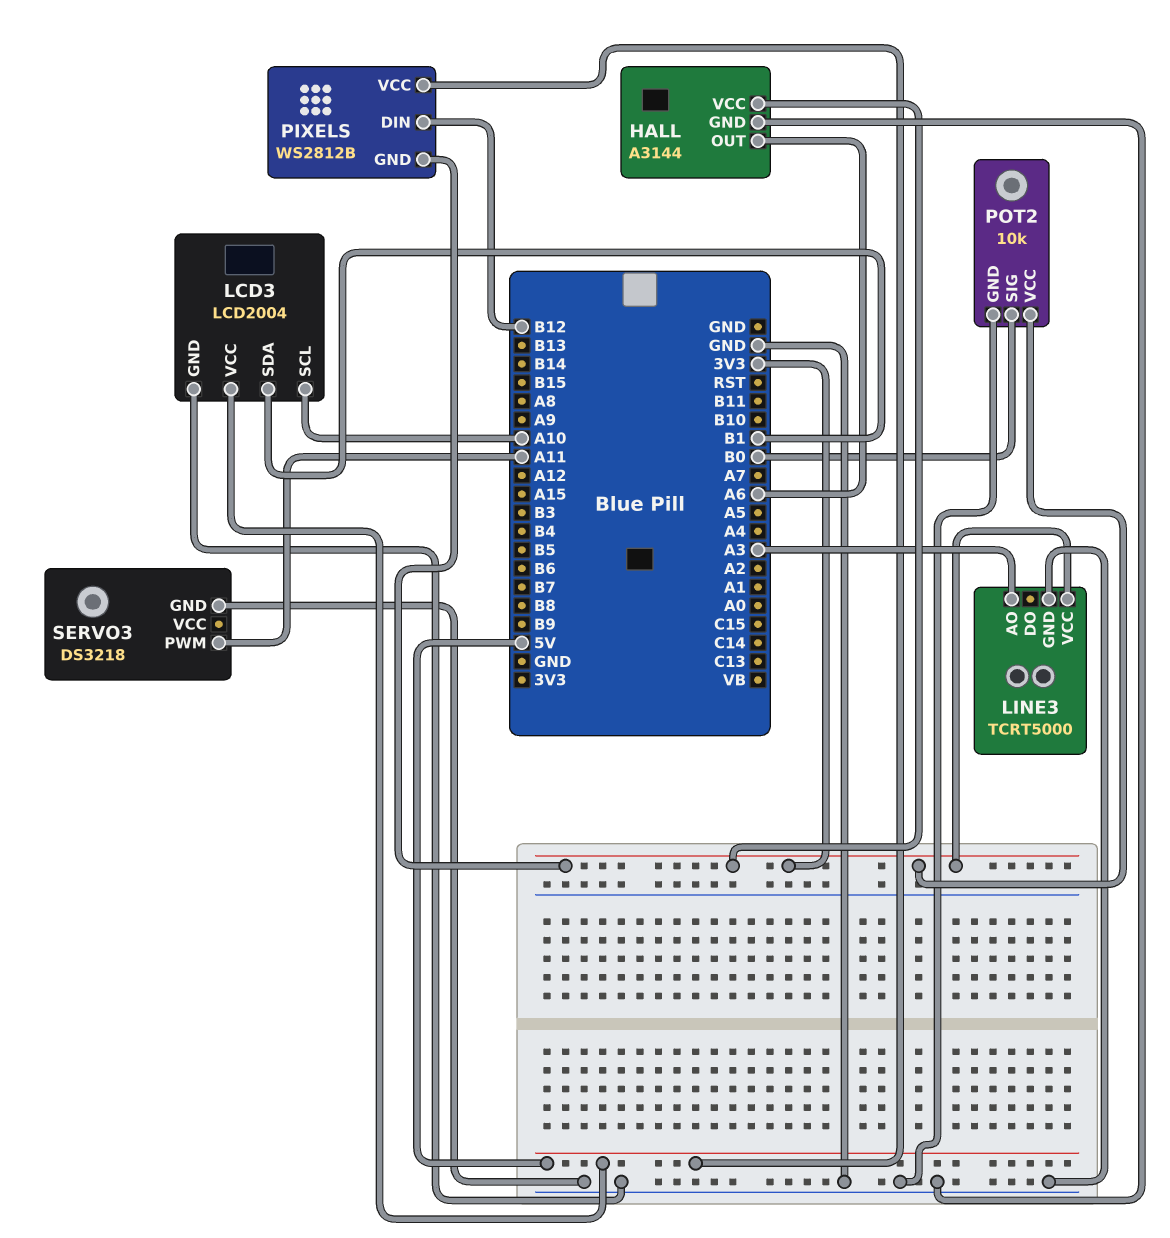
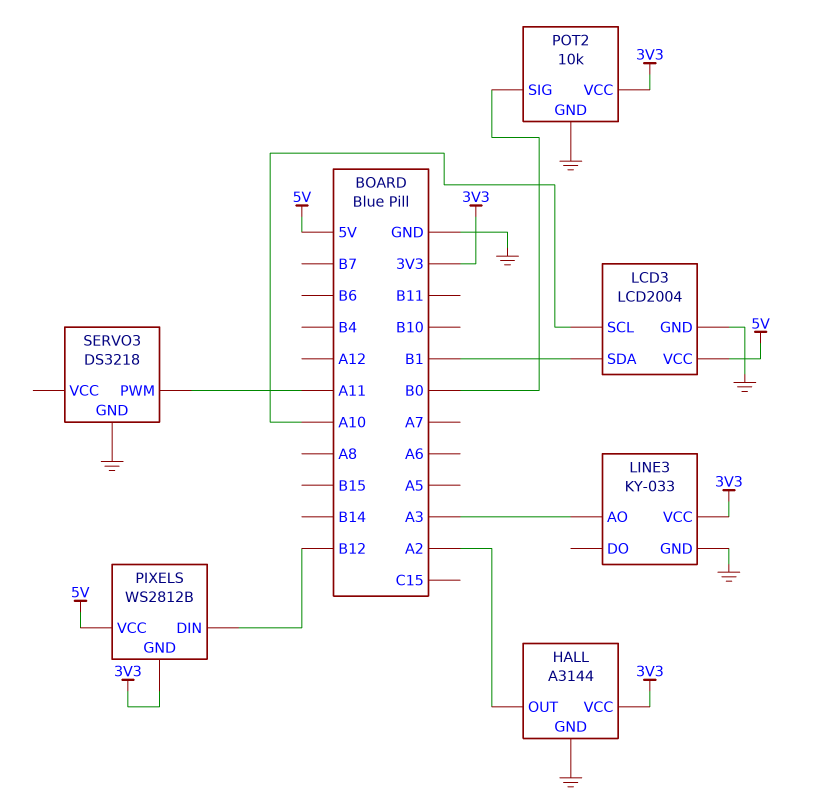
HALL pin OUT: A6 -> A2
LINE3: TCRT5000 -> KY-033

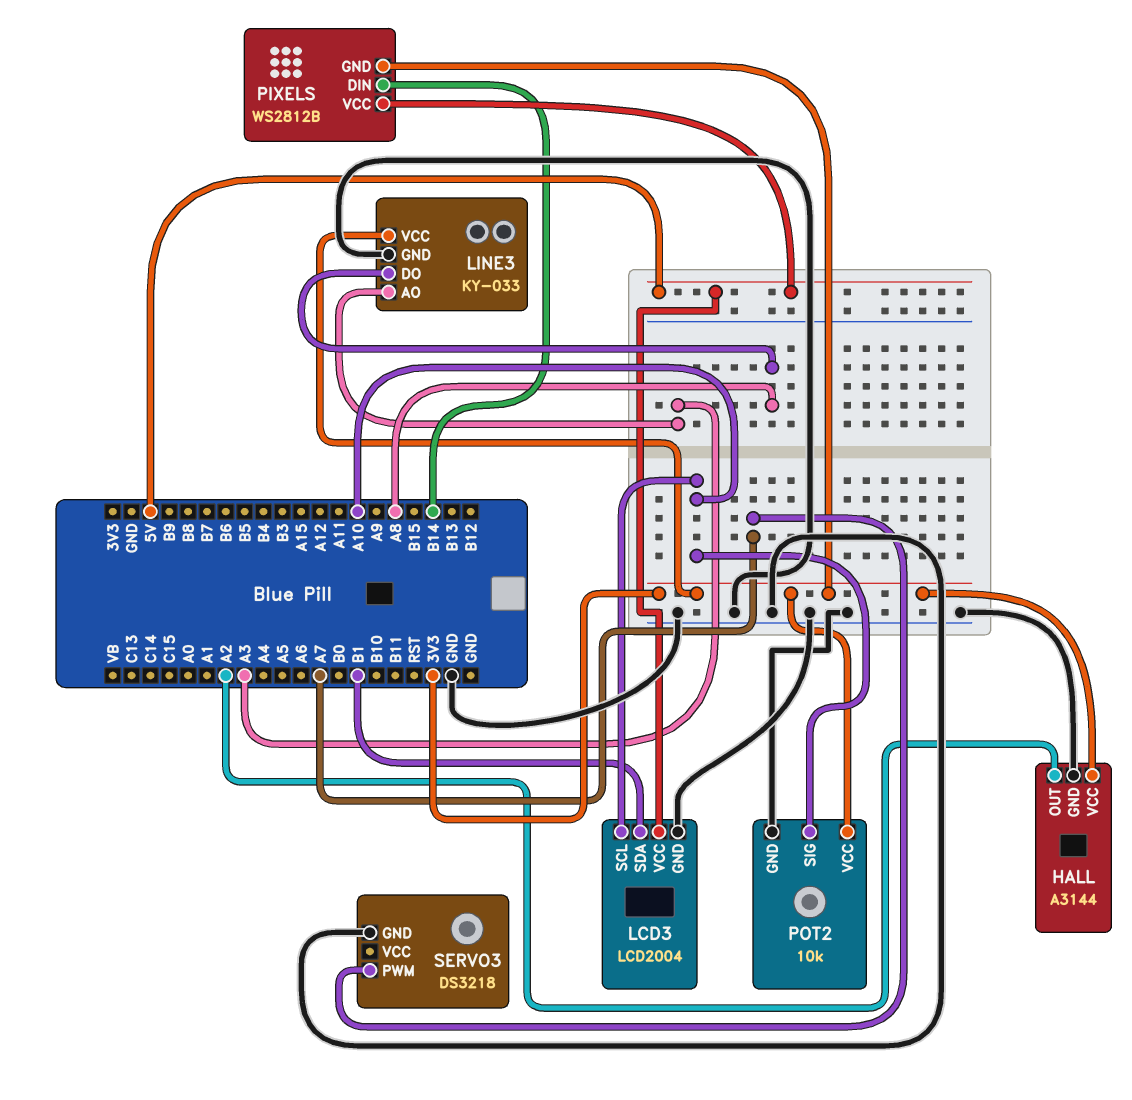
LINE3 pin DO: none -> A8
PIXELS pin DIN: B12 -> B14
POT2 pin SIG: B0 -> A10
SERVO3 pin PWM: A11 -> A7

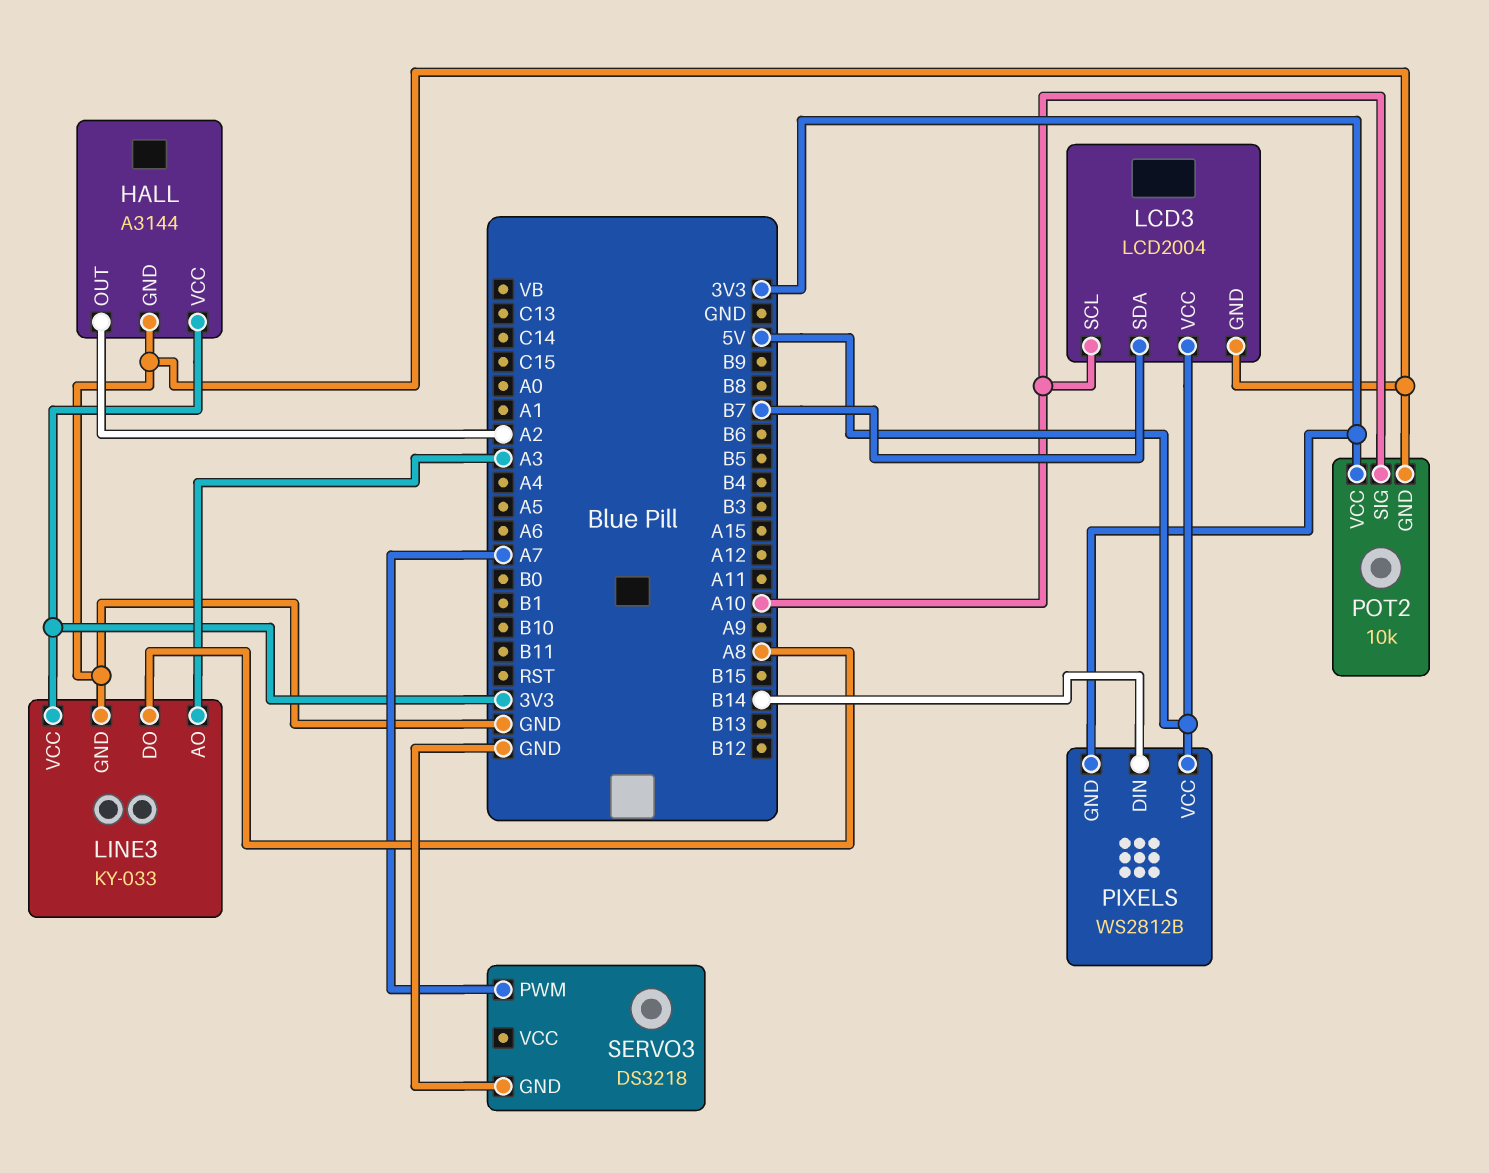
LCD3 pin SDA: B1 -> B7

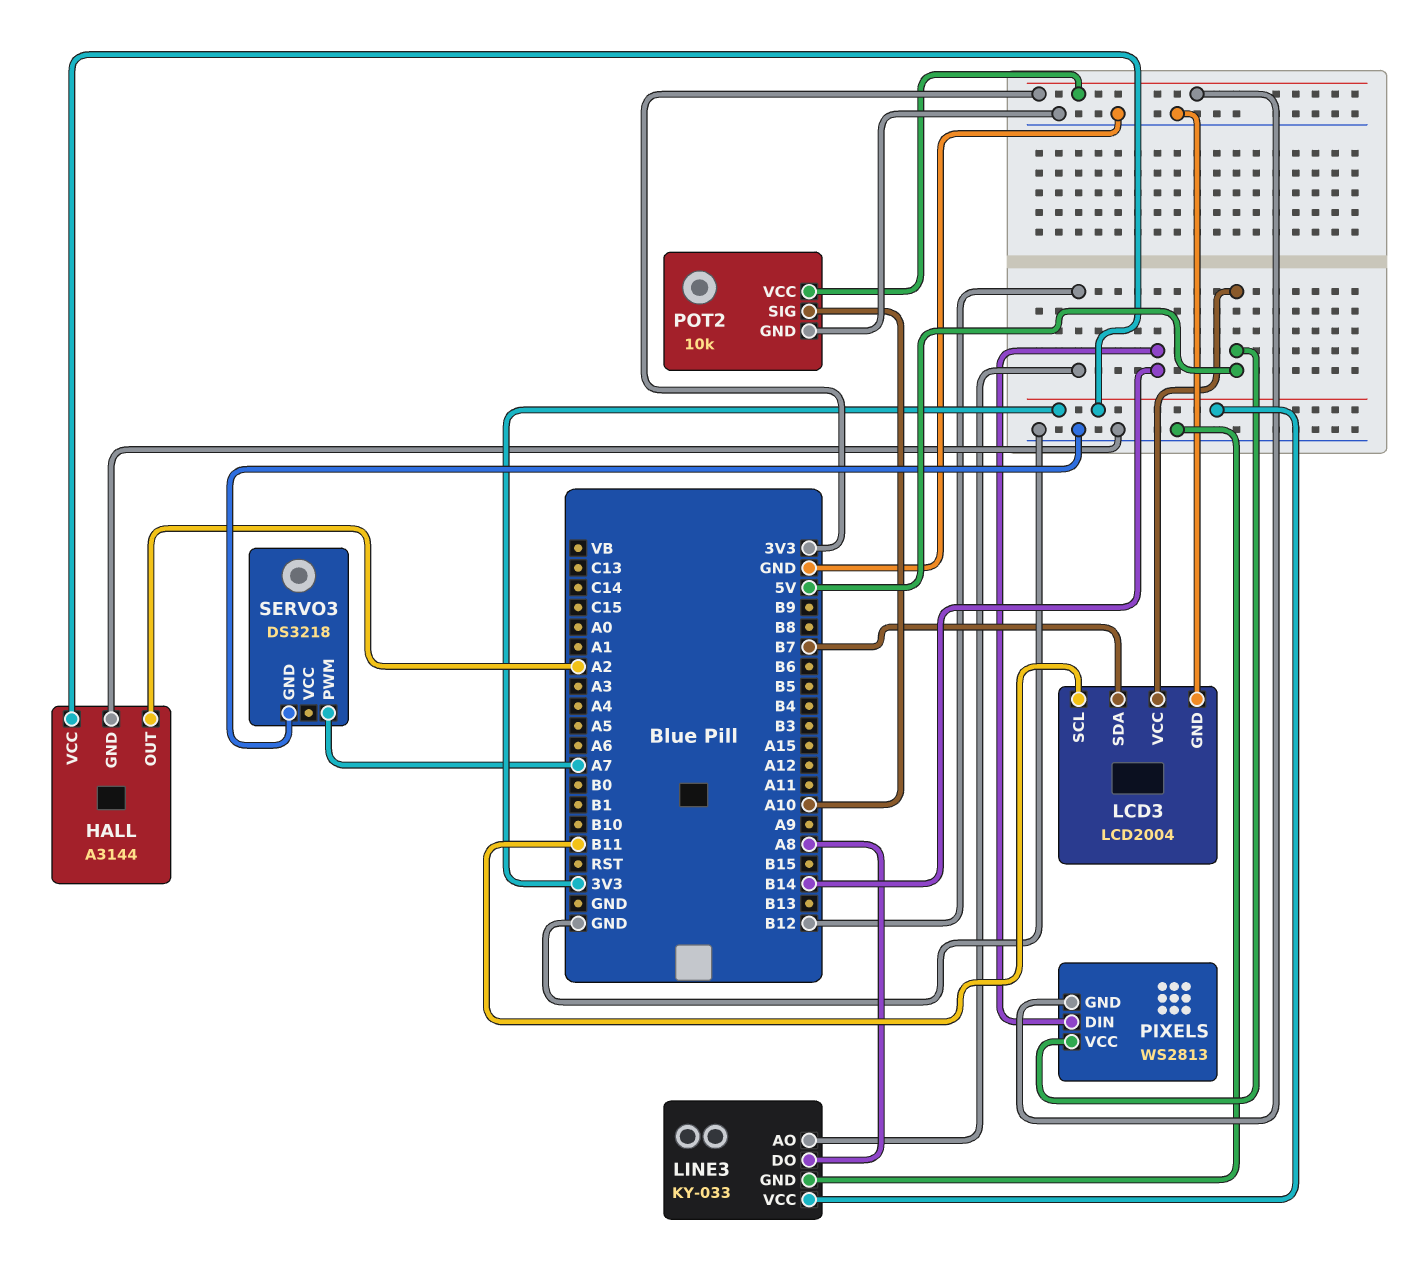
LCD3 pin SCL: A10 -> B11
LINE3 pin AO: A3 -> B12
PIXELS: WS2812B -> WS2813

